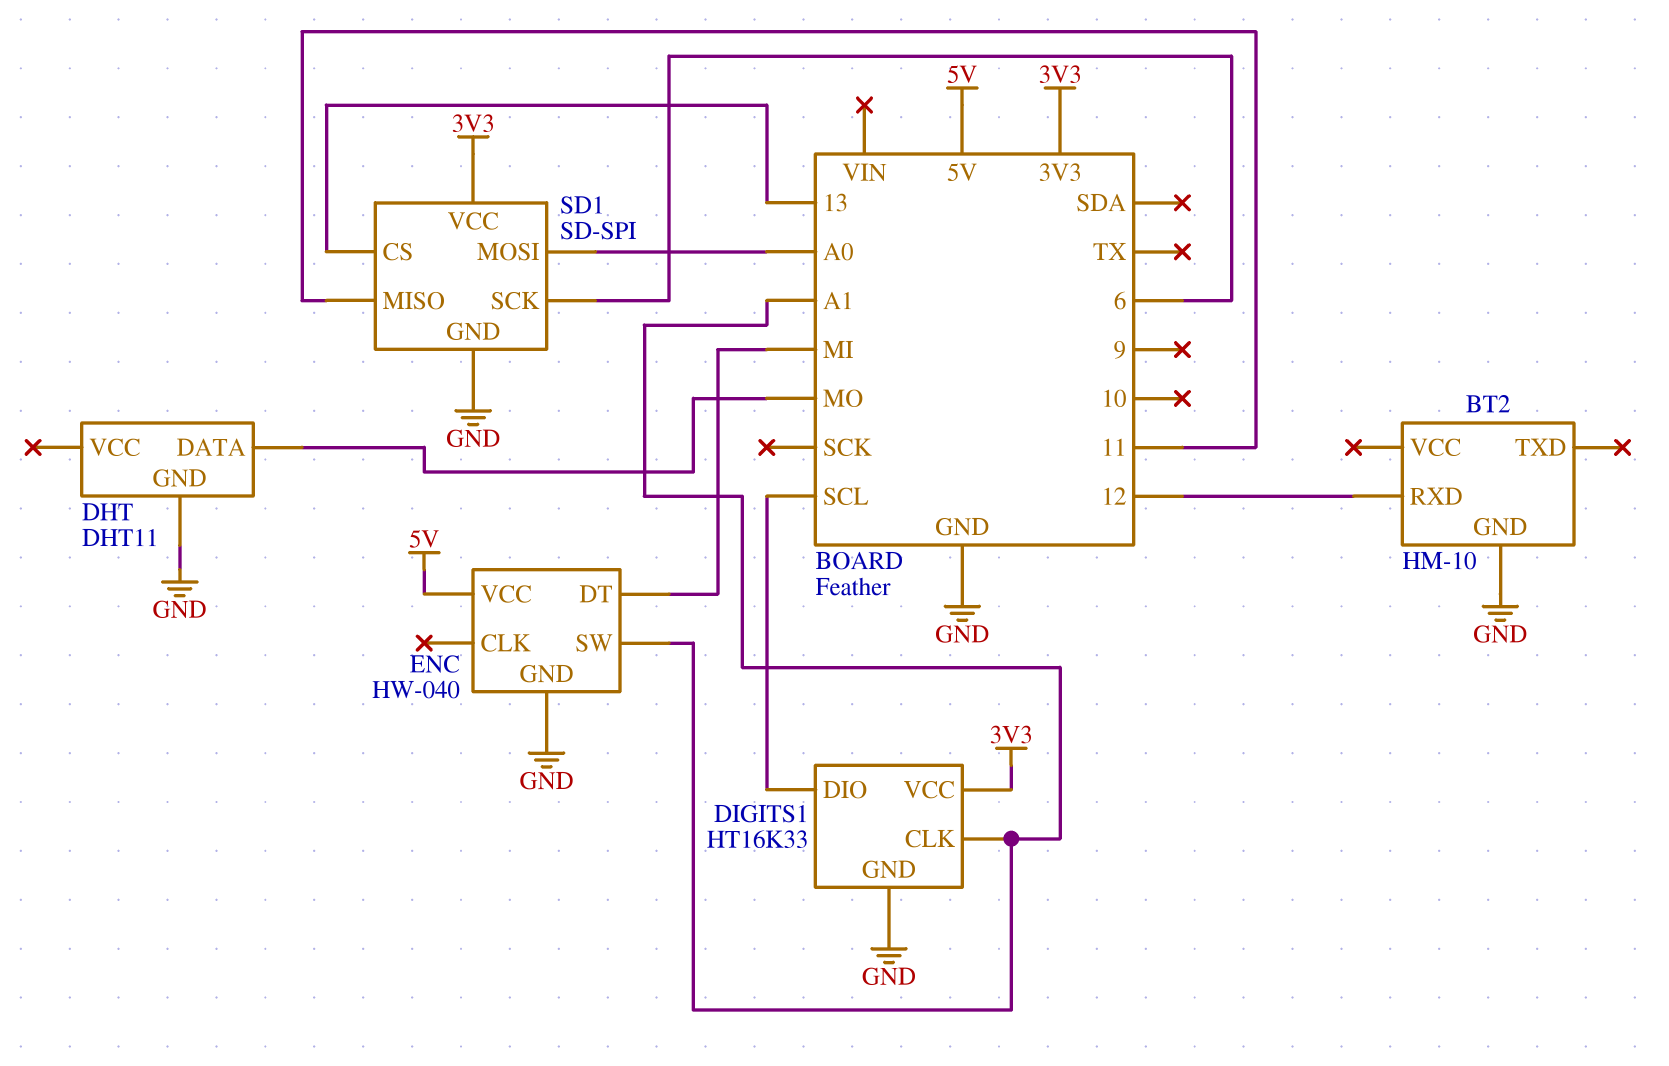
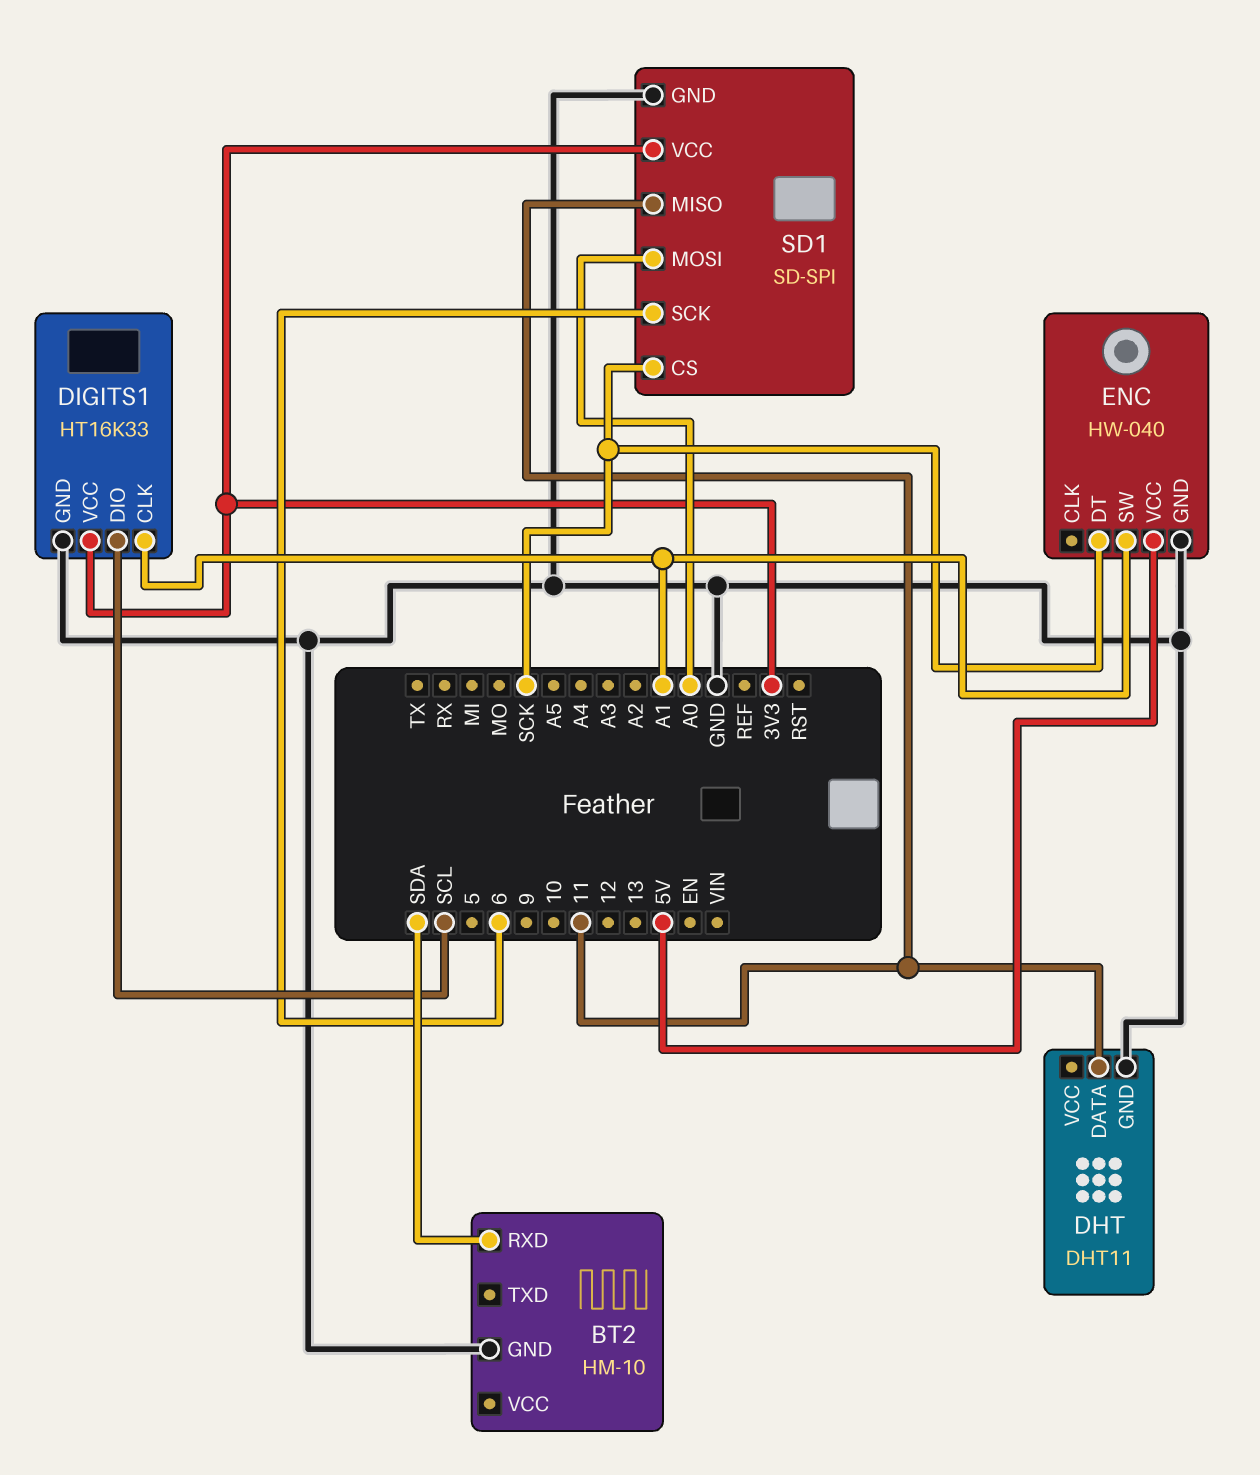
BT2 pin RXD: 12 -> SDA
DHT pin DATA: MO -> 11
ENC pin DT: MI -> SCK
SD1 pin CS: 13 -> SCK

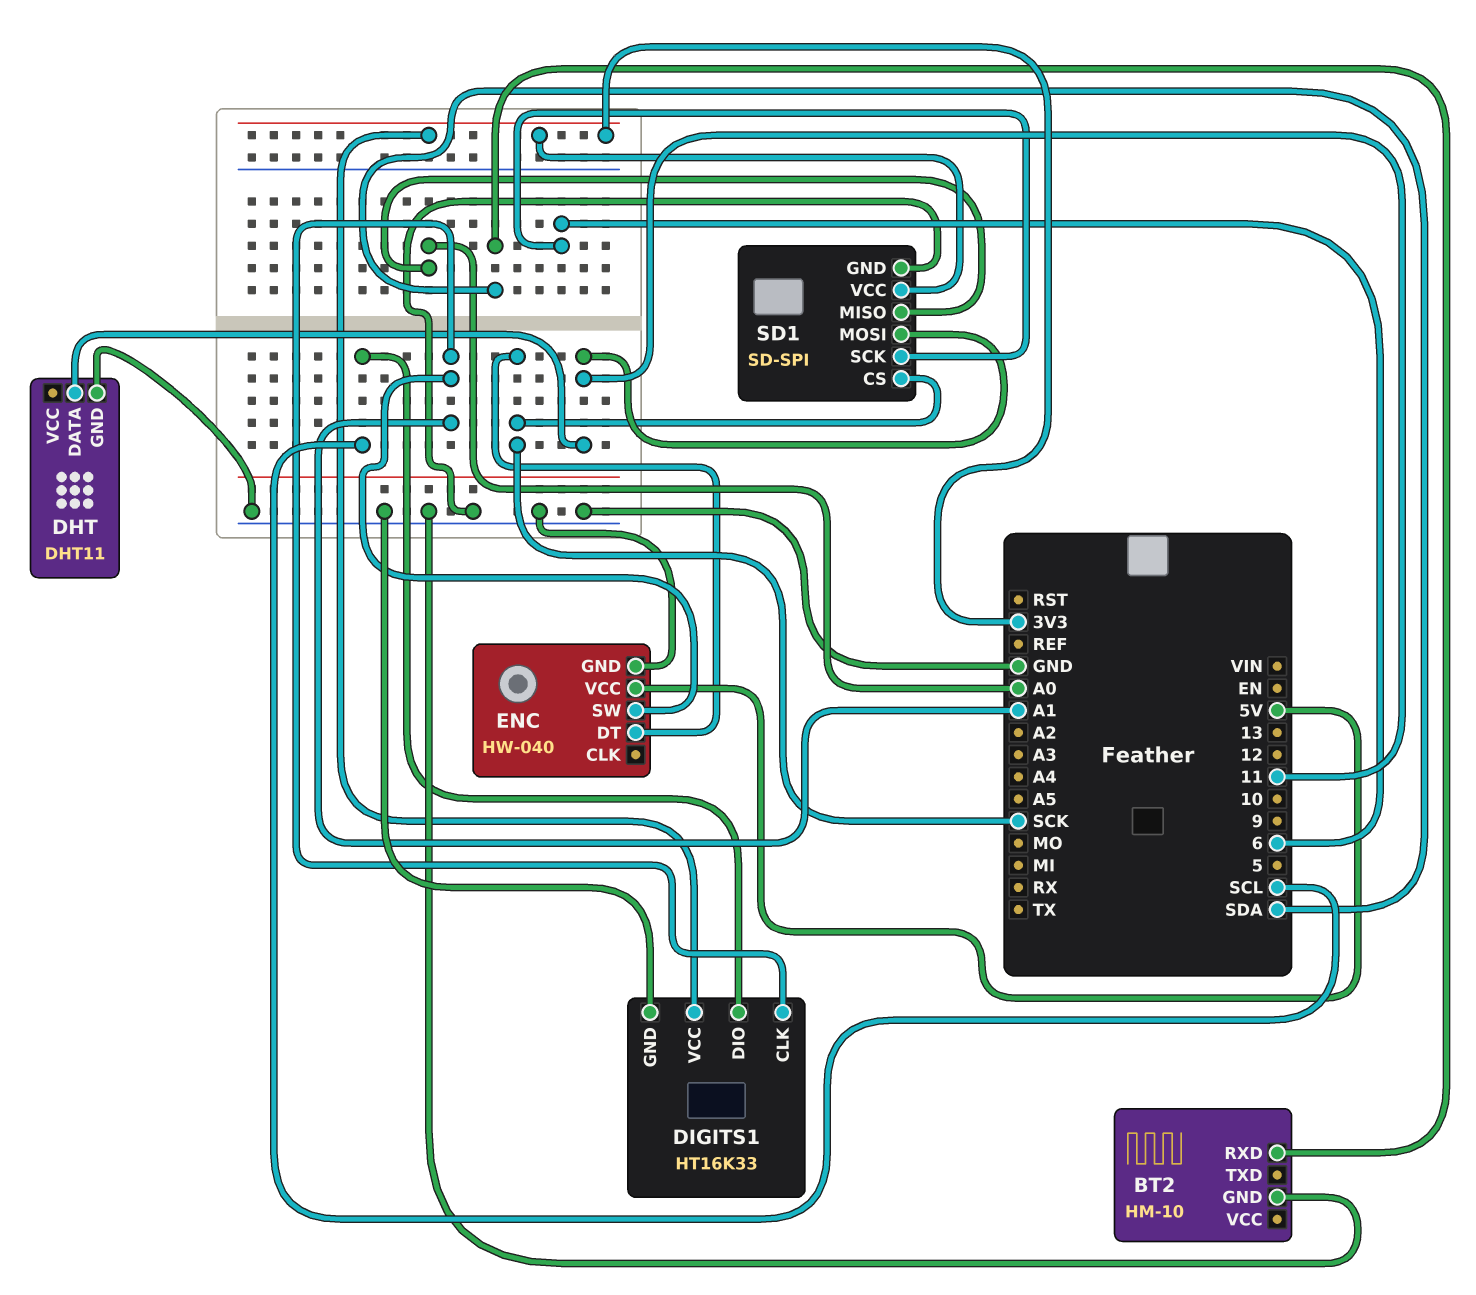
SD1 pin MISO: 11 -> A0
SD1 pin MOSI: A0 -> 11

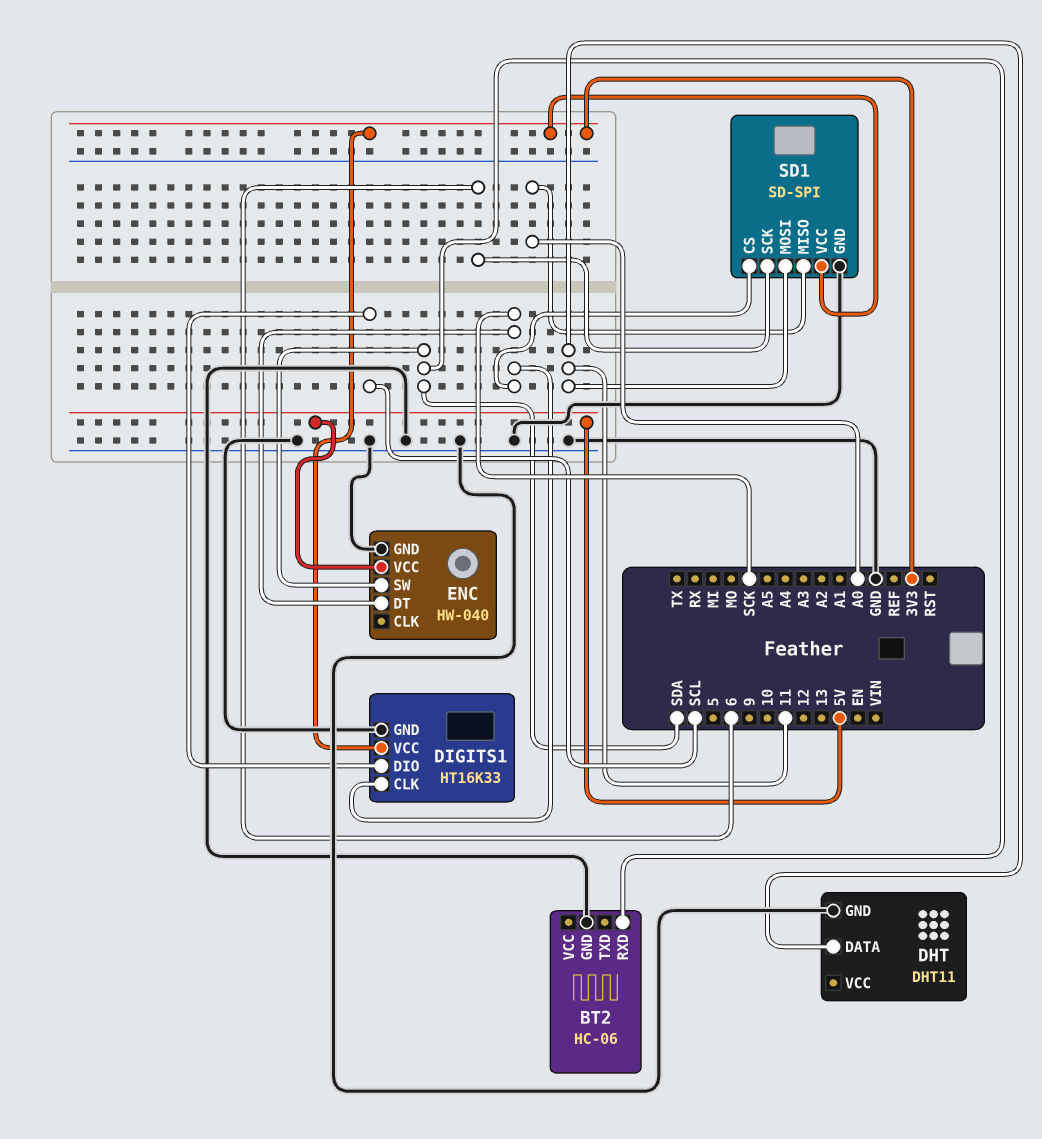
BT2: HM-10 -> HC-06
DIGITS1 pin CLK: A1 -> SCK
ENC pin SW: A1 -> SDA

